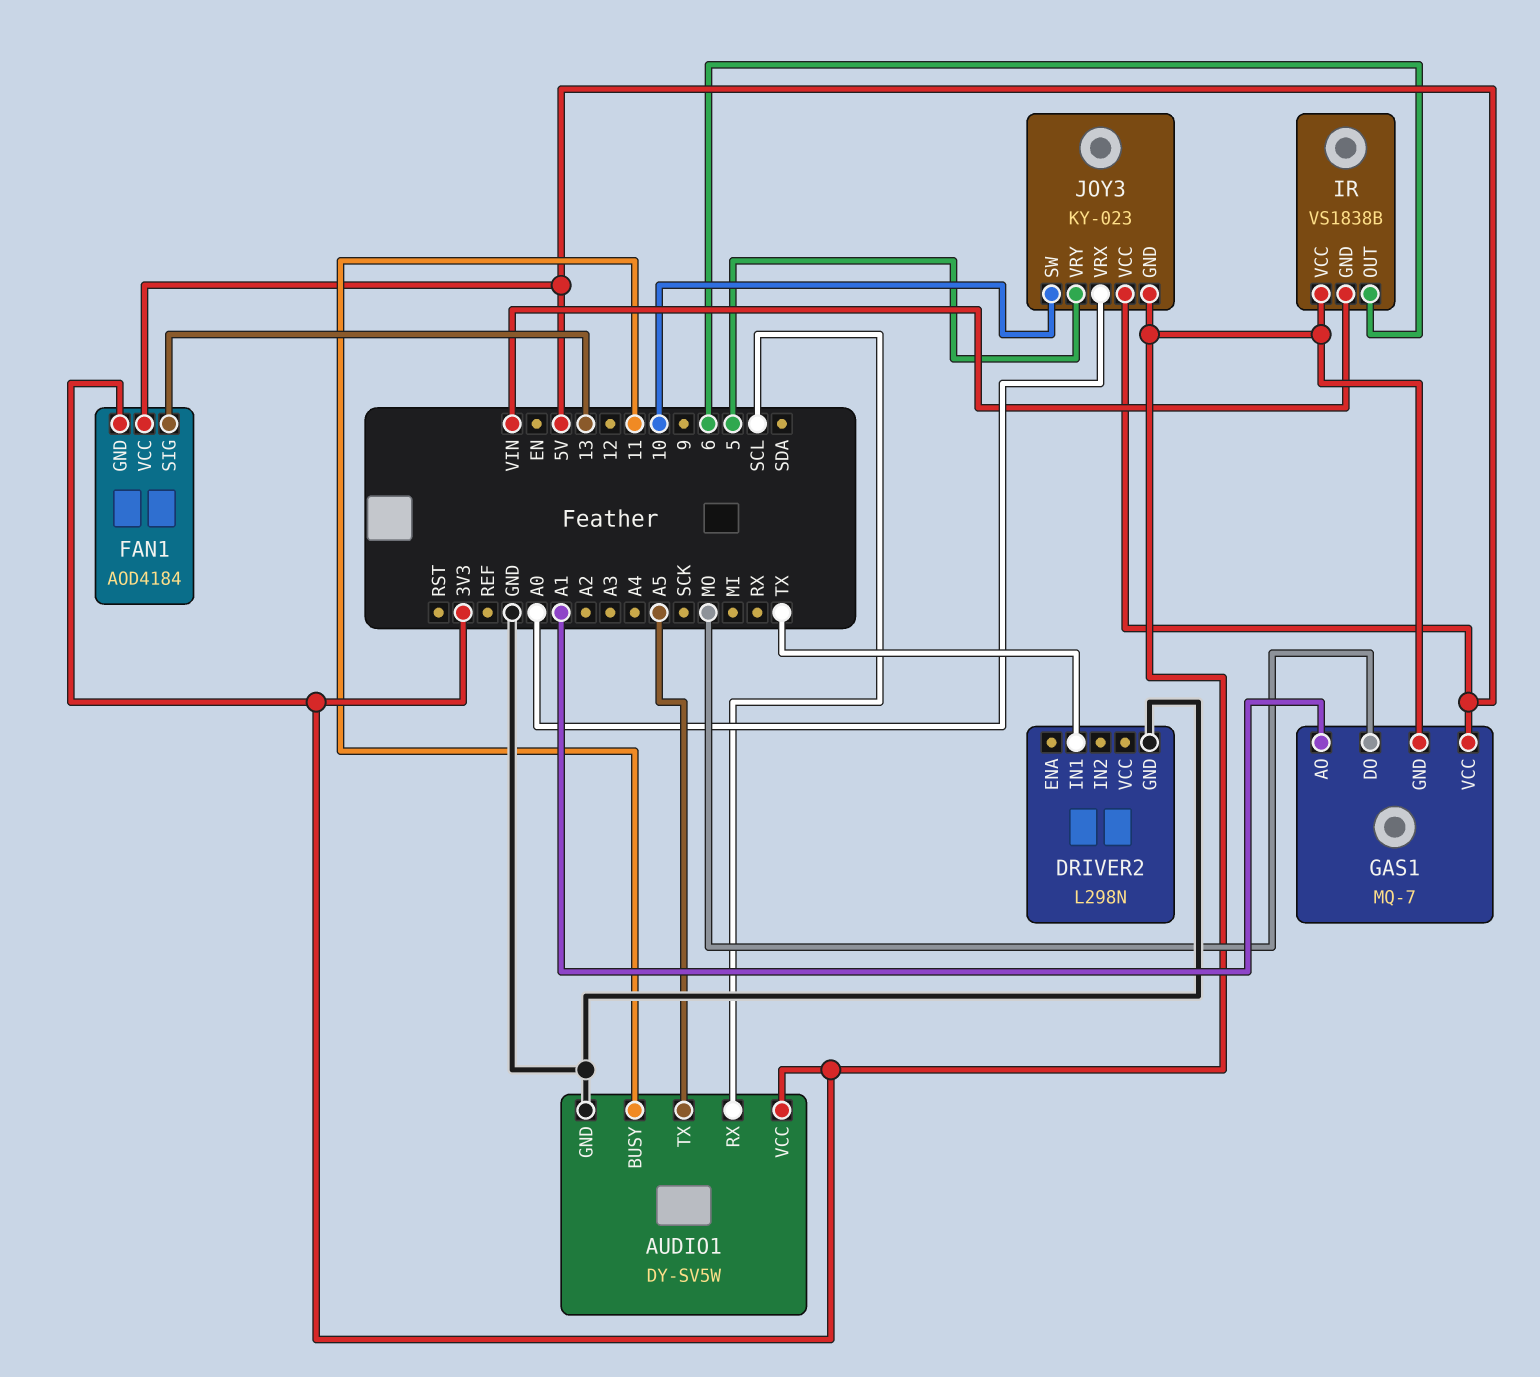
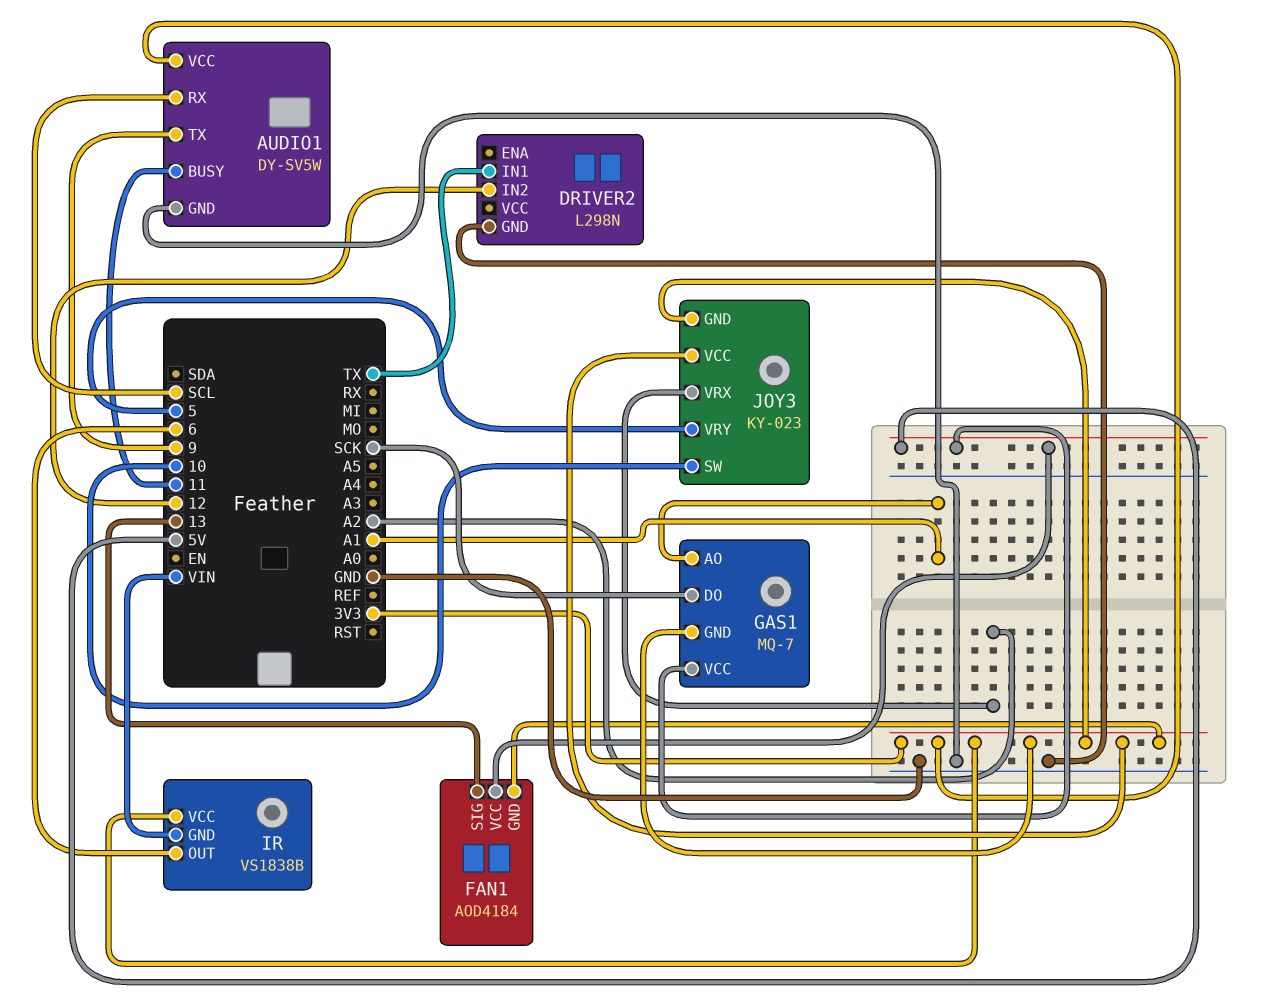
AUDIO1 pin TX: A5 -> 9
DRIVER2 pin IN2: none -> 12
GAS1 pin DO: MO -> SCK
JOY3 pin VCC: 5V -> 3V3
JOY3 pin VRX: A0 -> A2

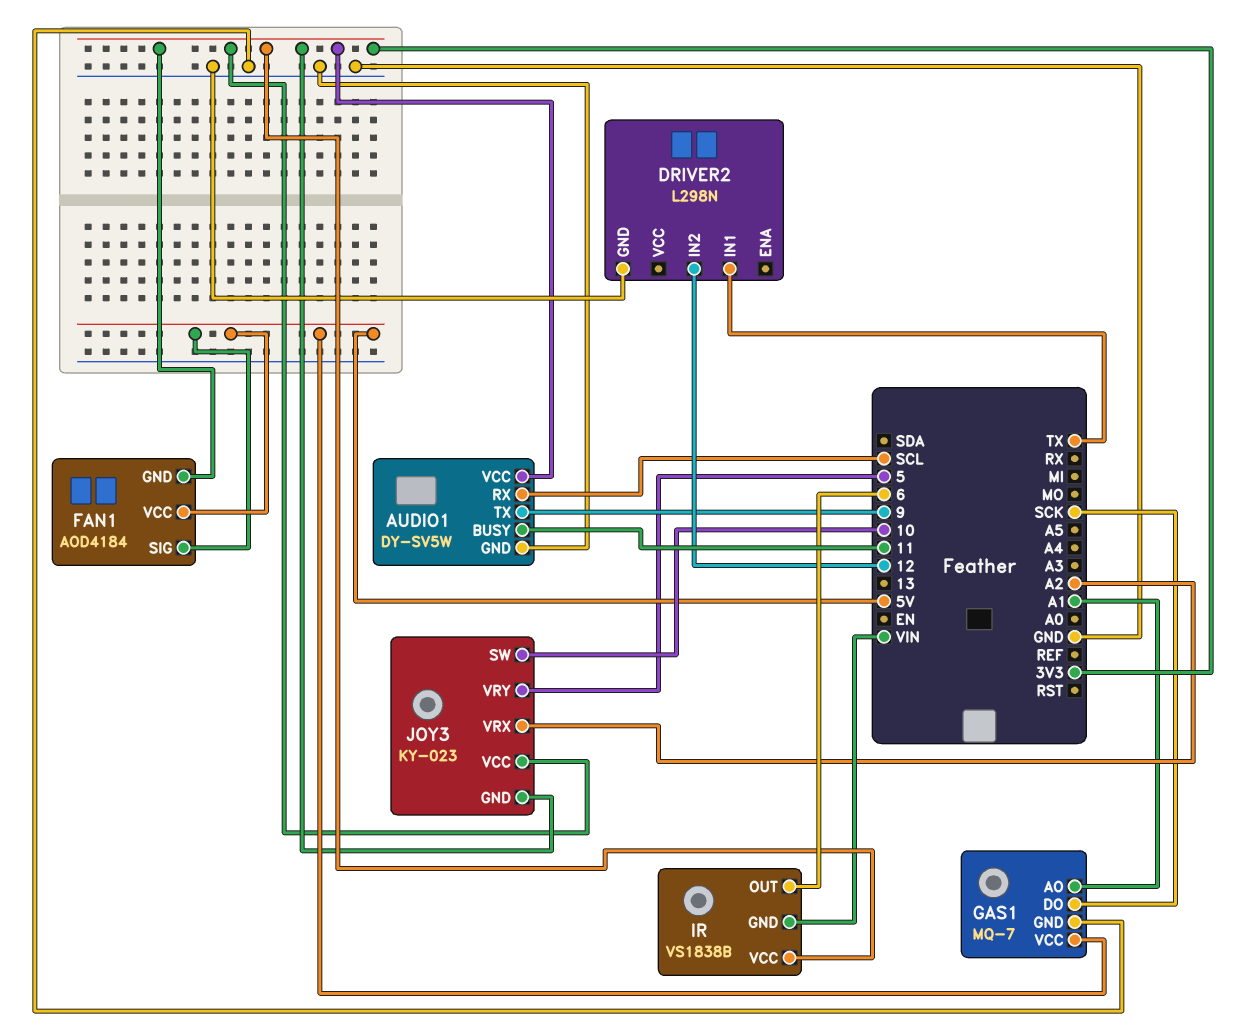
FAN1 pin SIG: 13 -> 5V
GAS1 pin GND: 3V3 -> GND

